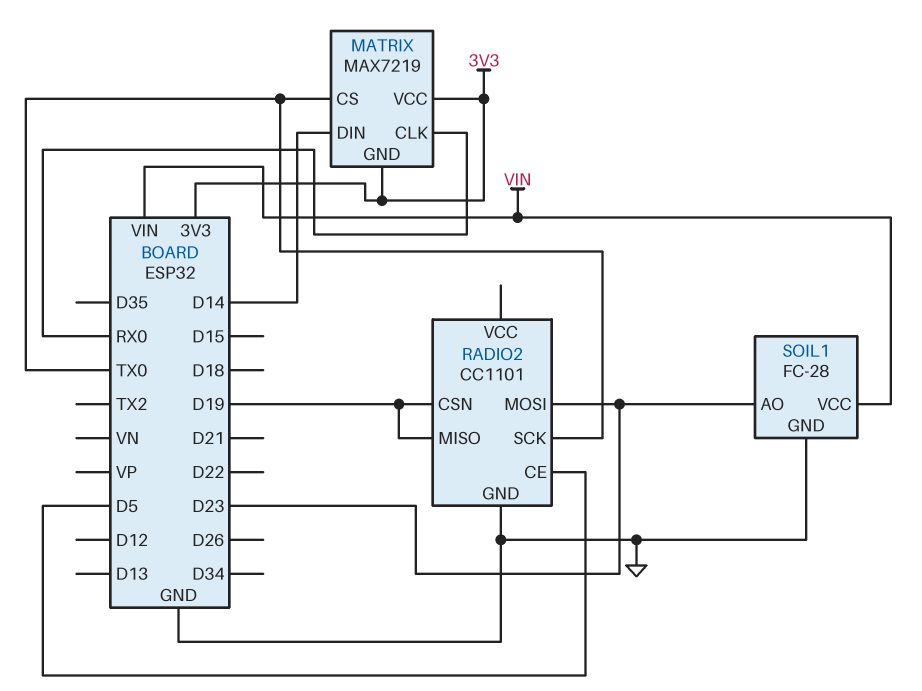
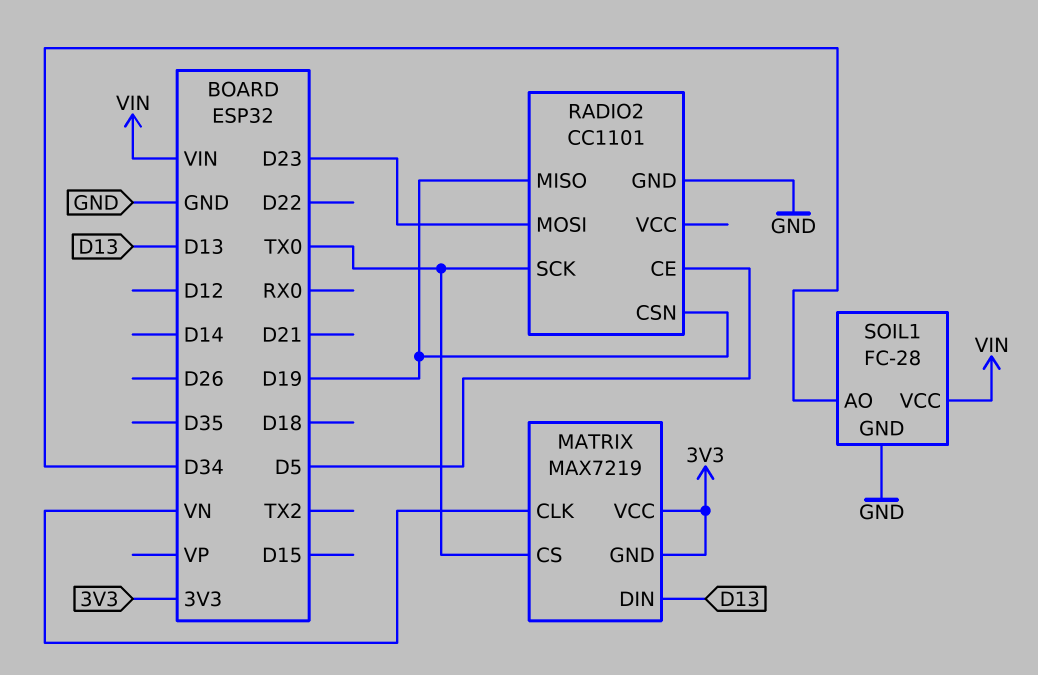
MATRIX pin CLK: RX0 -> VN
MATRIX pin DIN: D14 -> D13
SOIL1 pin AO: D23 -> D34

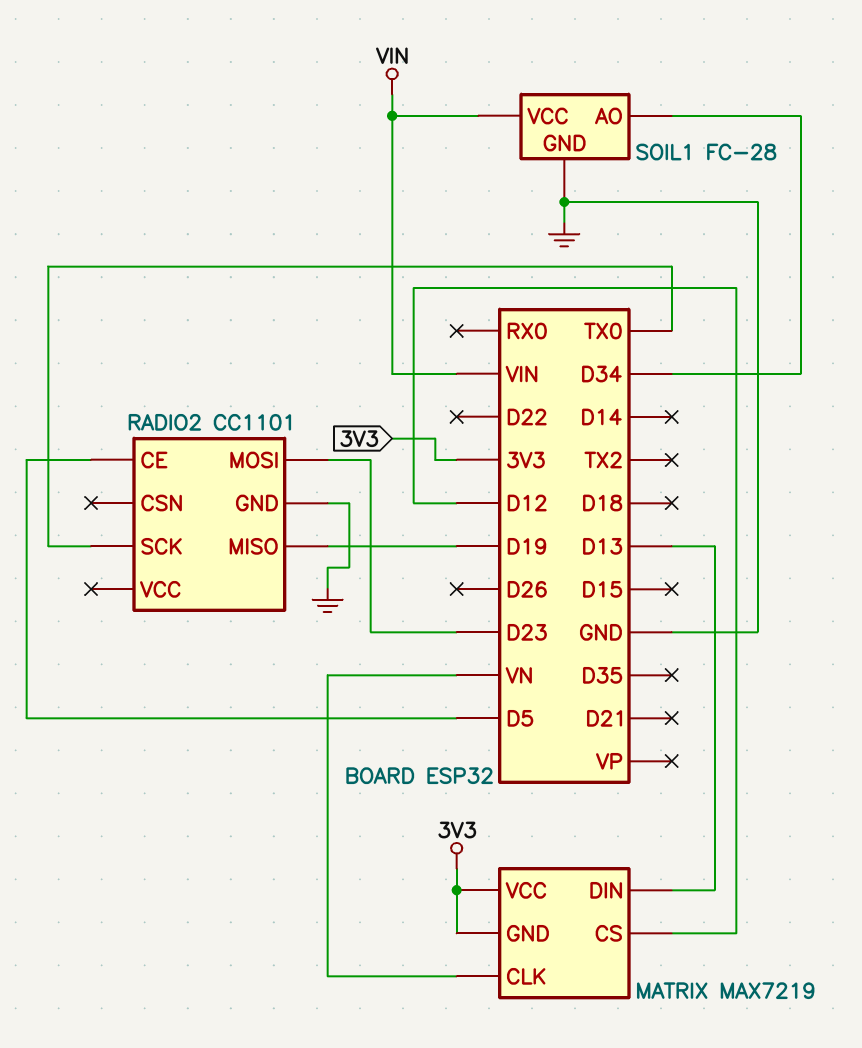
MATRIX pin CS: TX0 -> D12
RADIO2 pin CSN: D19 -> none

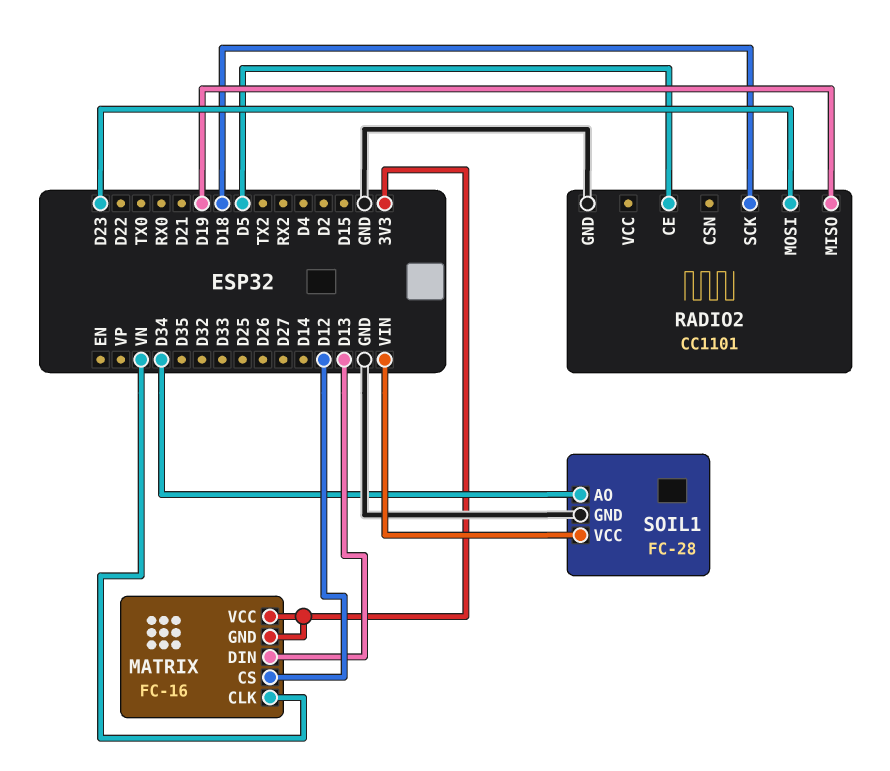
MATRIX: MAX7219 -> FC-16
RADIO2 pin SCK: TX0 -> D18

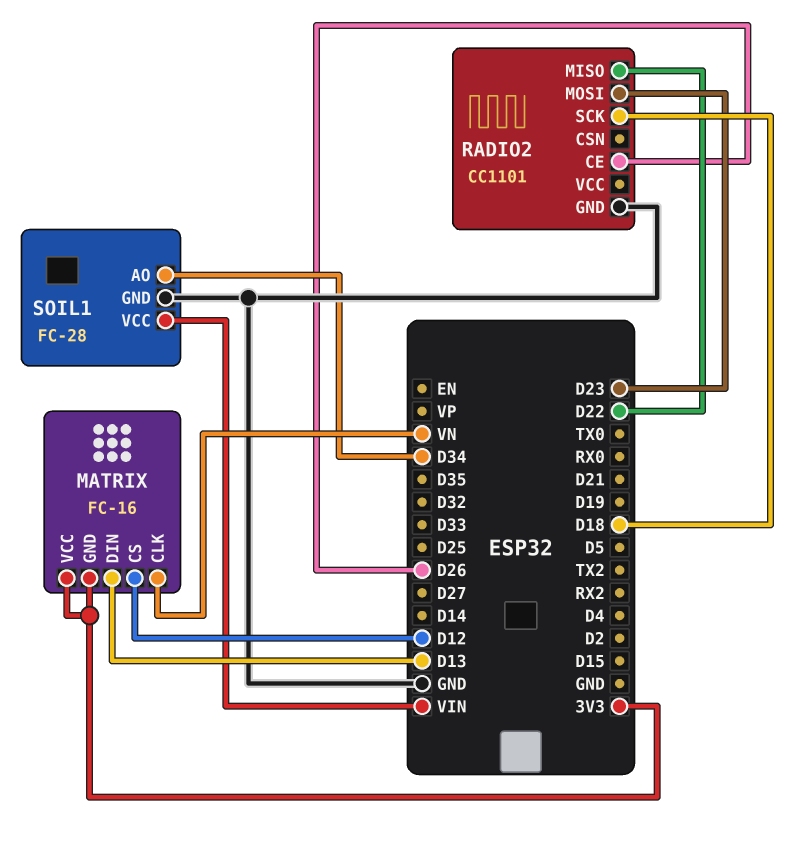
RADIO2 pin CE: D5 -> D26
RADIO2 pin MISO: D19 -> D22

